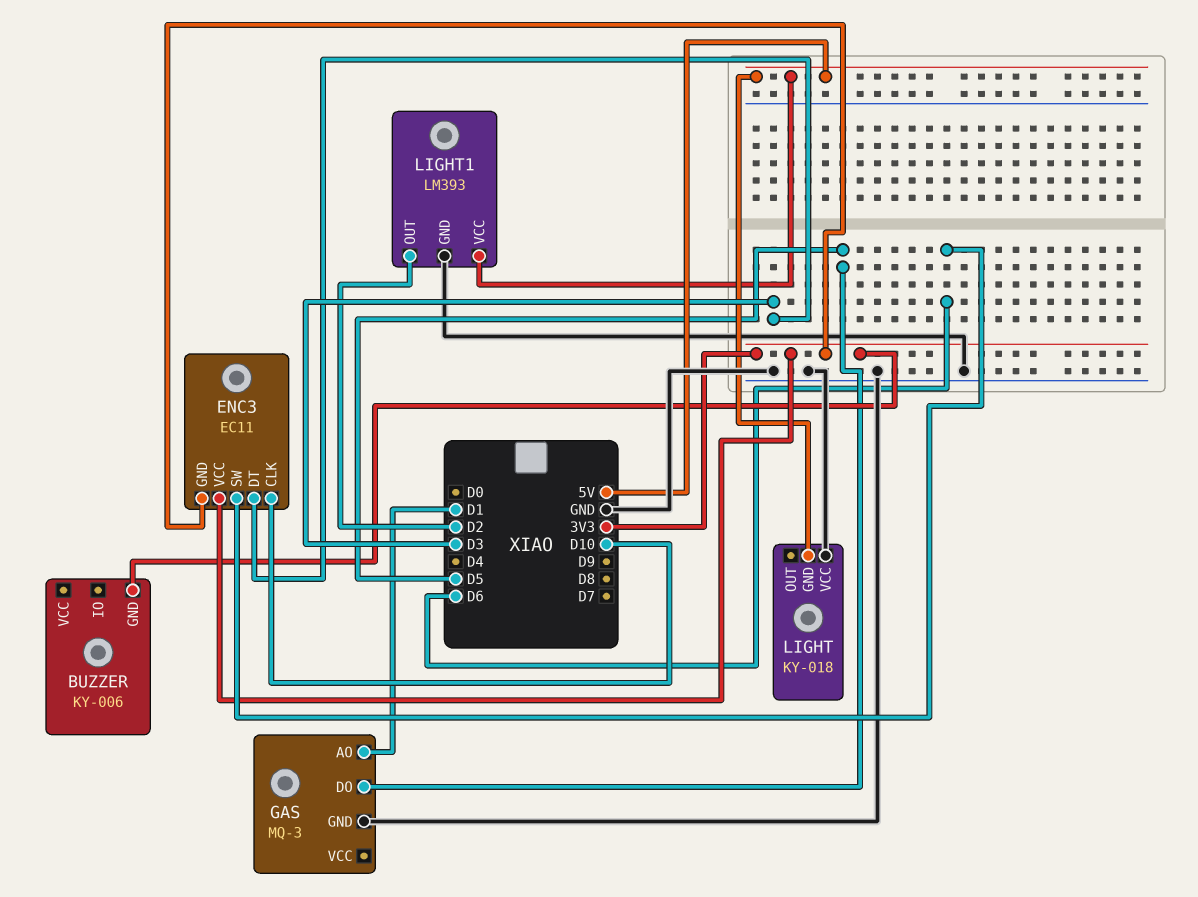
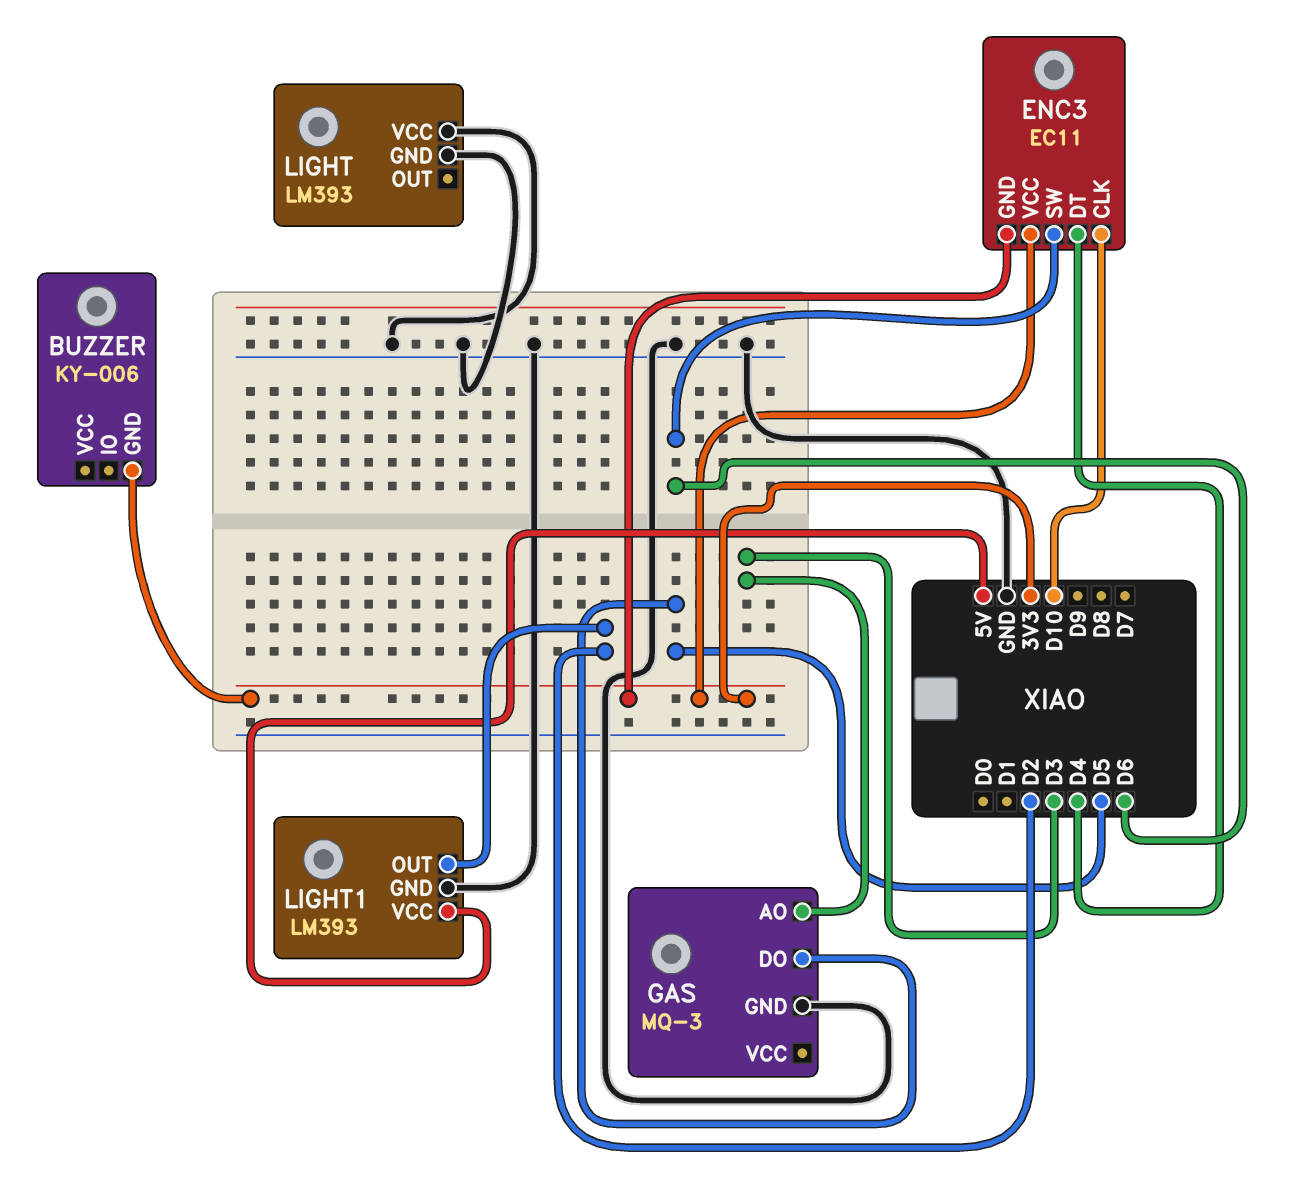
ENC3 pin DT: D3 -> D4
GAS pin AO: D1 -> D3
LIGHT: KY-018 -> LM393
LIGHT pin GND: 5V -> GND

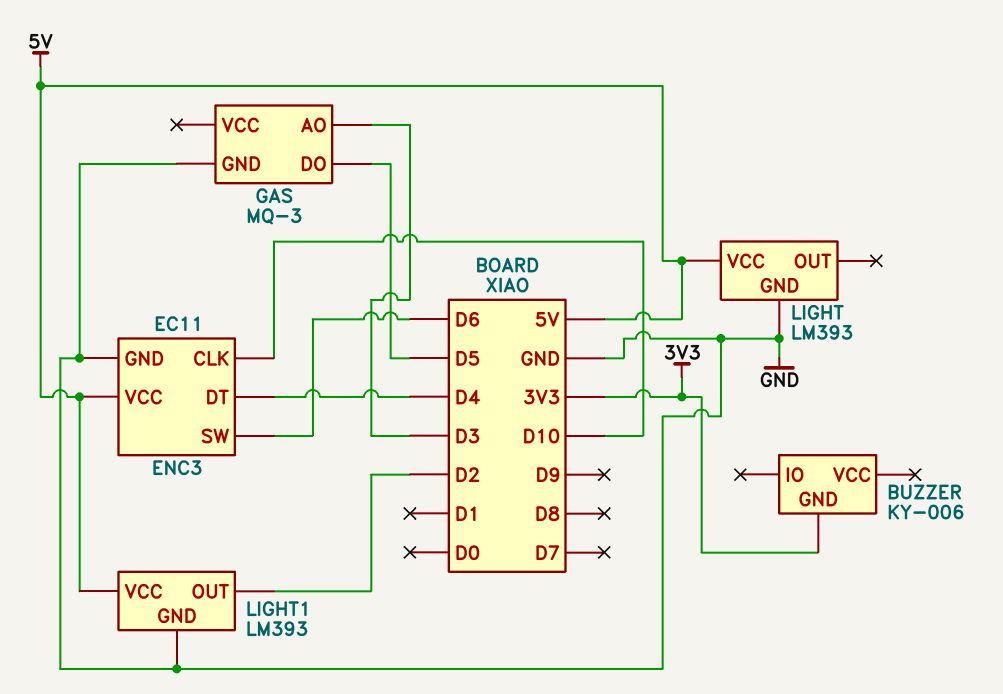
ENC3 pin GND: 3V3 -> GND
ENC3 pin VCC: 3V3 -> 5V
LIGHT pin VCC: GND -> 5V

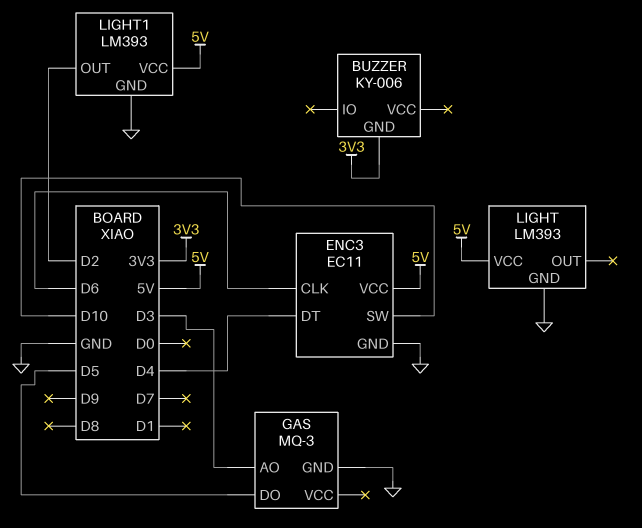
ENC3 pin CLK: D10 -> D6
ENC3 pin SW: D6 -> D10

